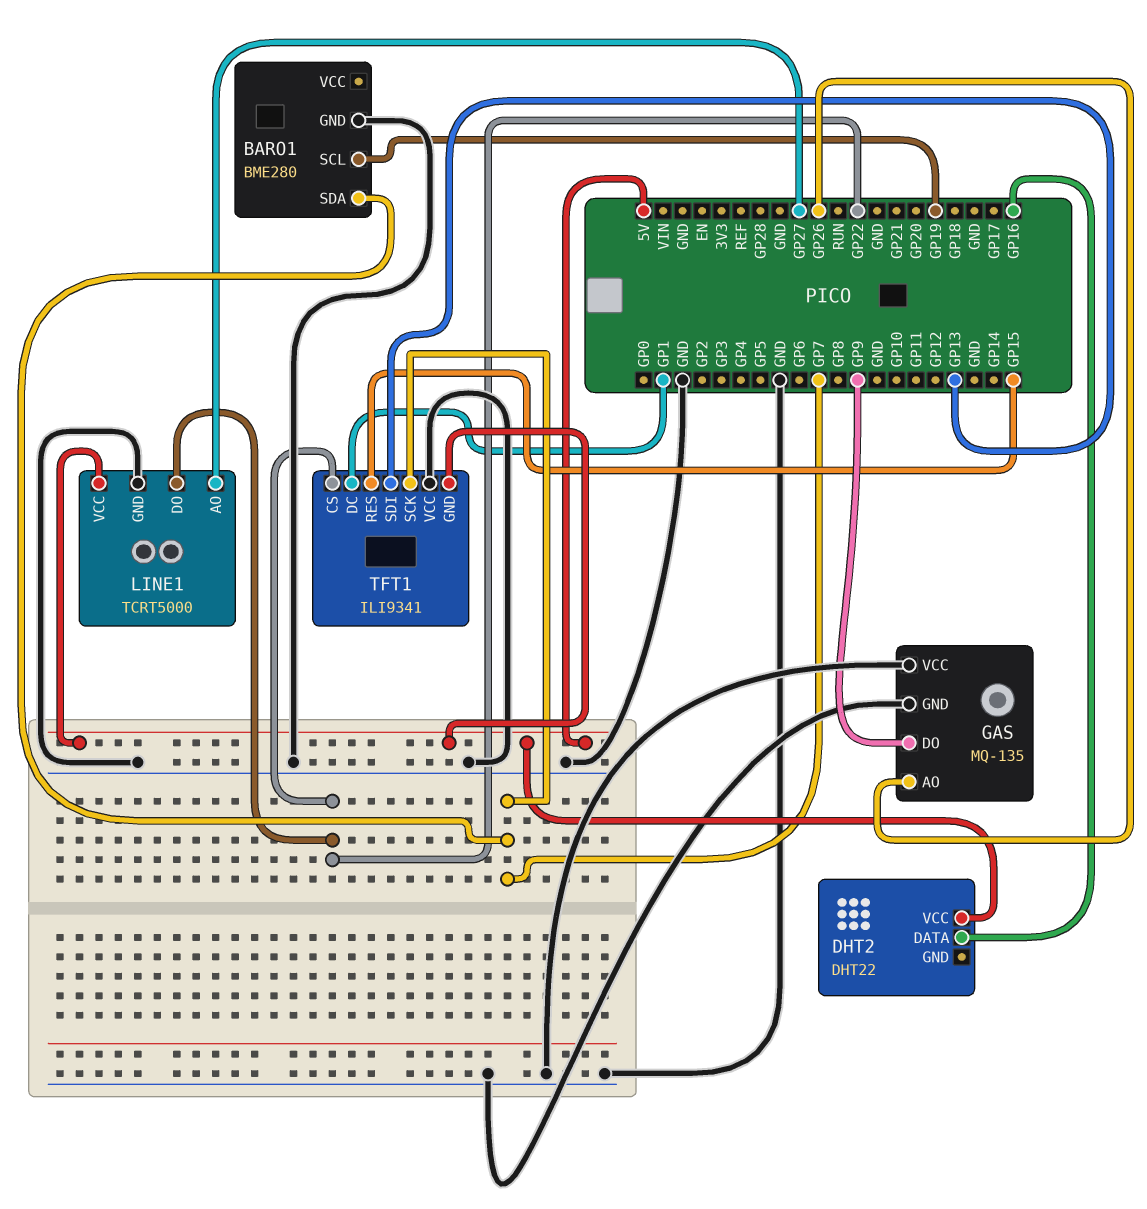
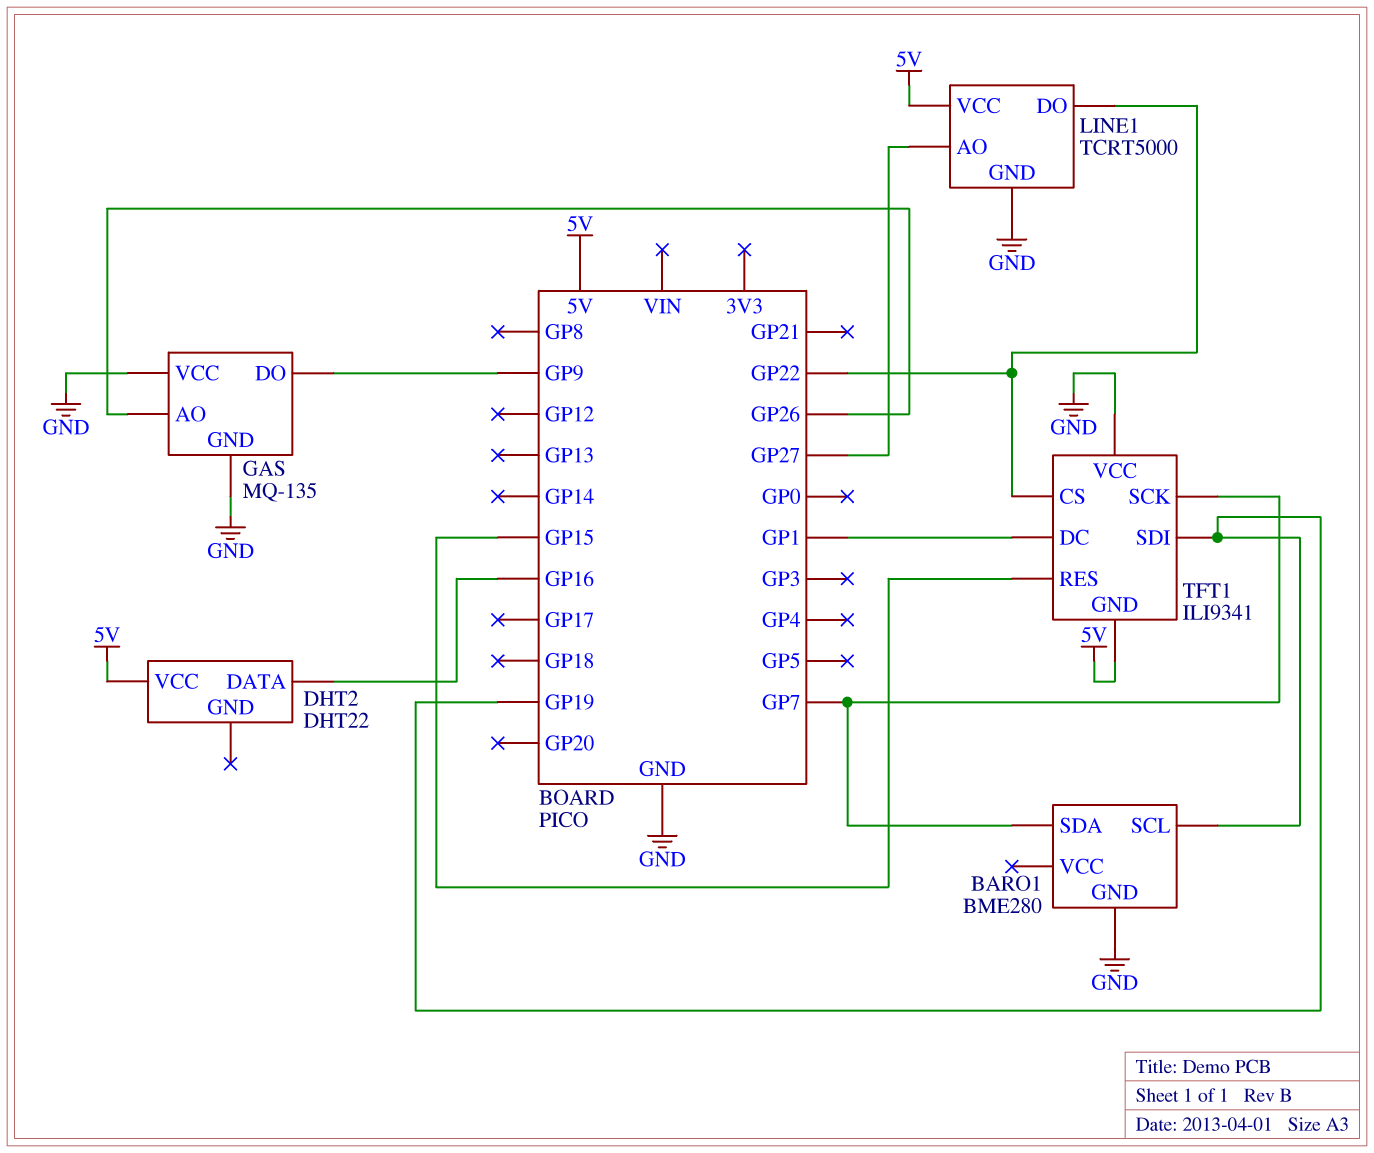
TFT1 pin SDI: GP13 -> GP19

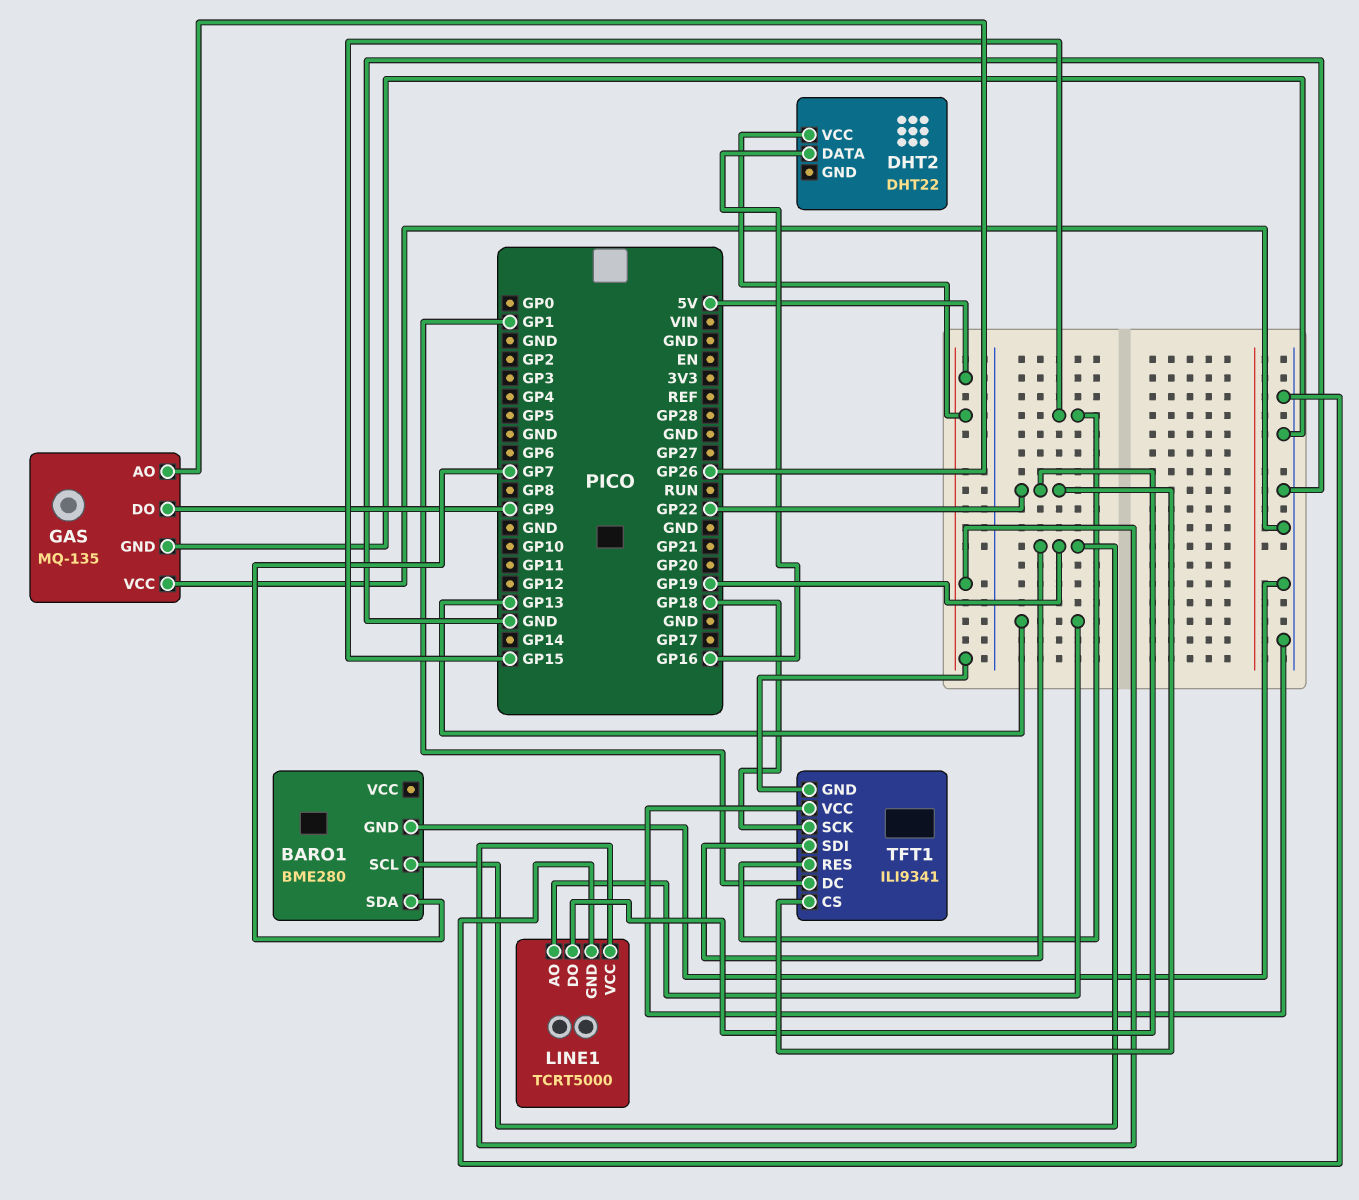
LINE1 pin AO: GP27 -> GP13
TFT1 pin SCK: GP7 -> GP18

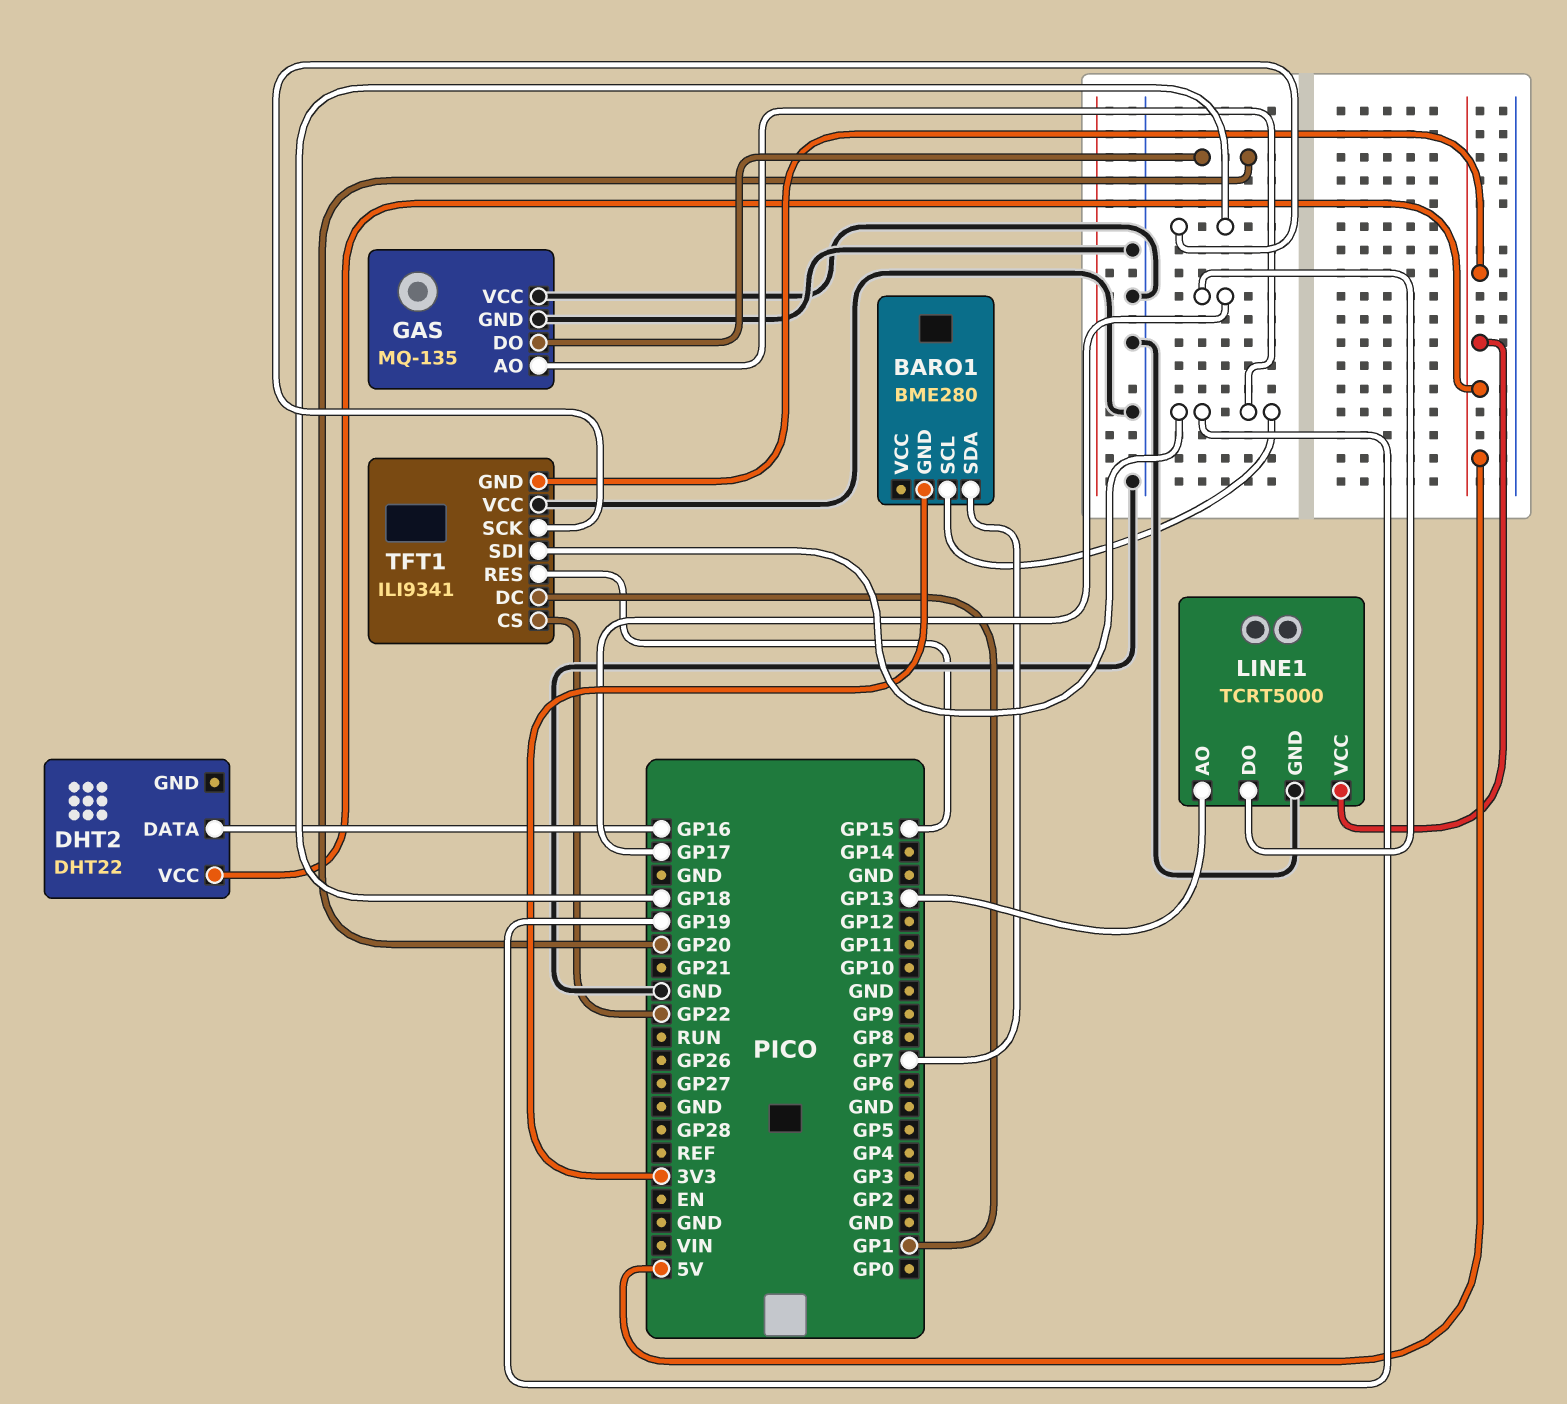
BARO1 pin GND: GND -> 3V3
GAS pin AO: GP26 -> GP19
GAS pin DO: GP9 -> GP20
LINE1 pin DO: GP22 -> GP17

